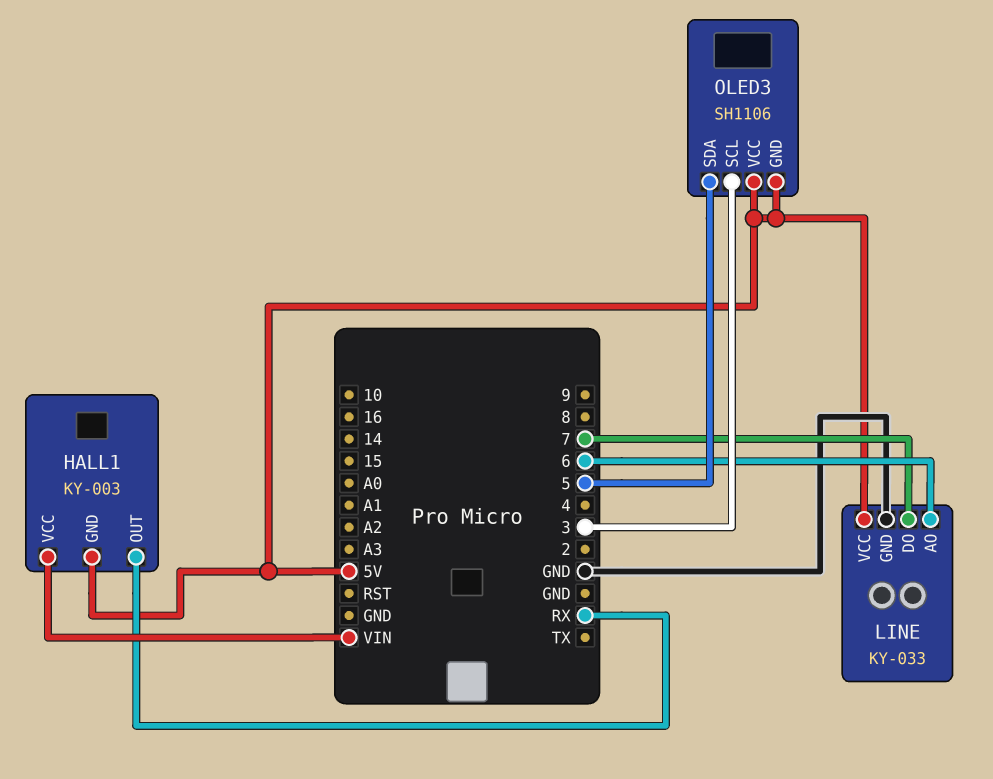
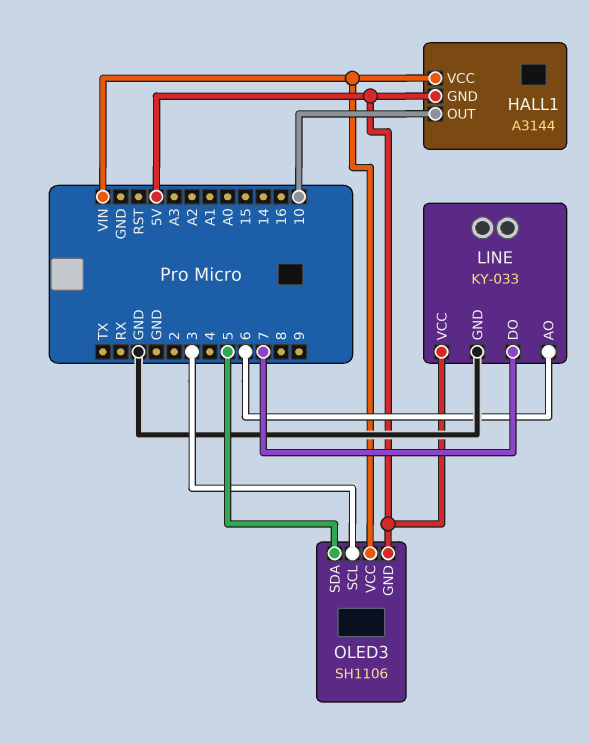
HALL1: KY-003 -> A3144
HALL1 pin OUT: RX -> 10
OLED3 pin VCC: 5V -> VIN

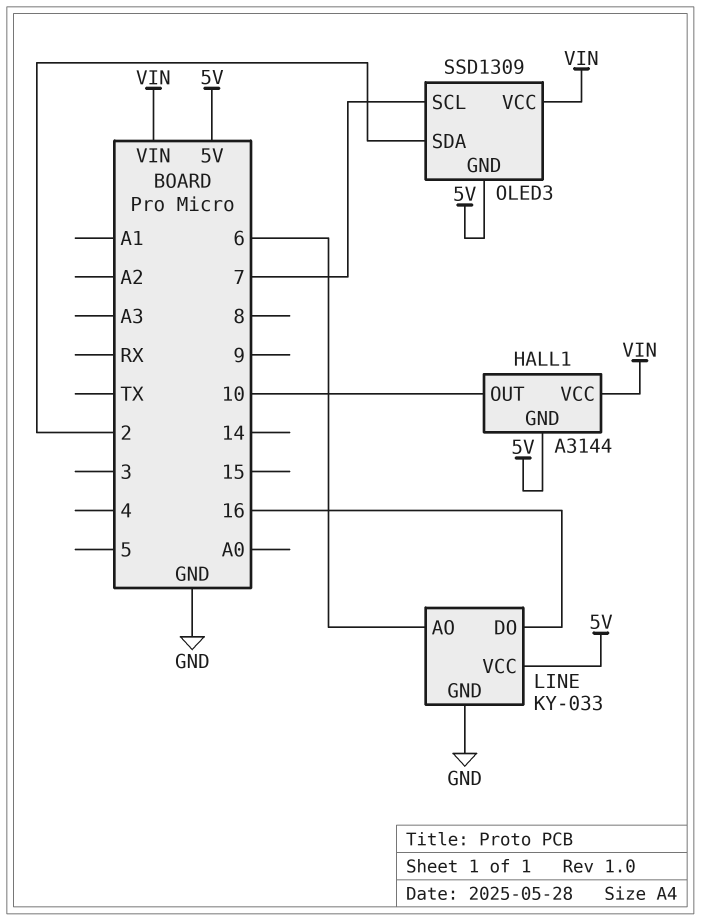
LINE pin DO: 7 -> 16
OLED3: SH1106 -> SSD1309
OLED3 pin SCL: 3 -> 7
OLED3 pin SDA: 5 -> 2

